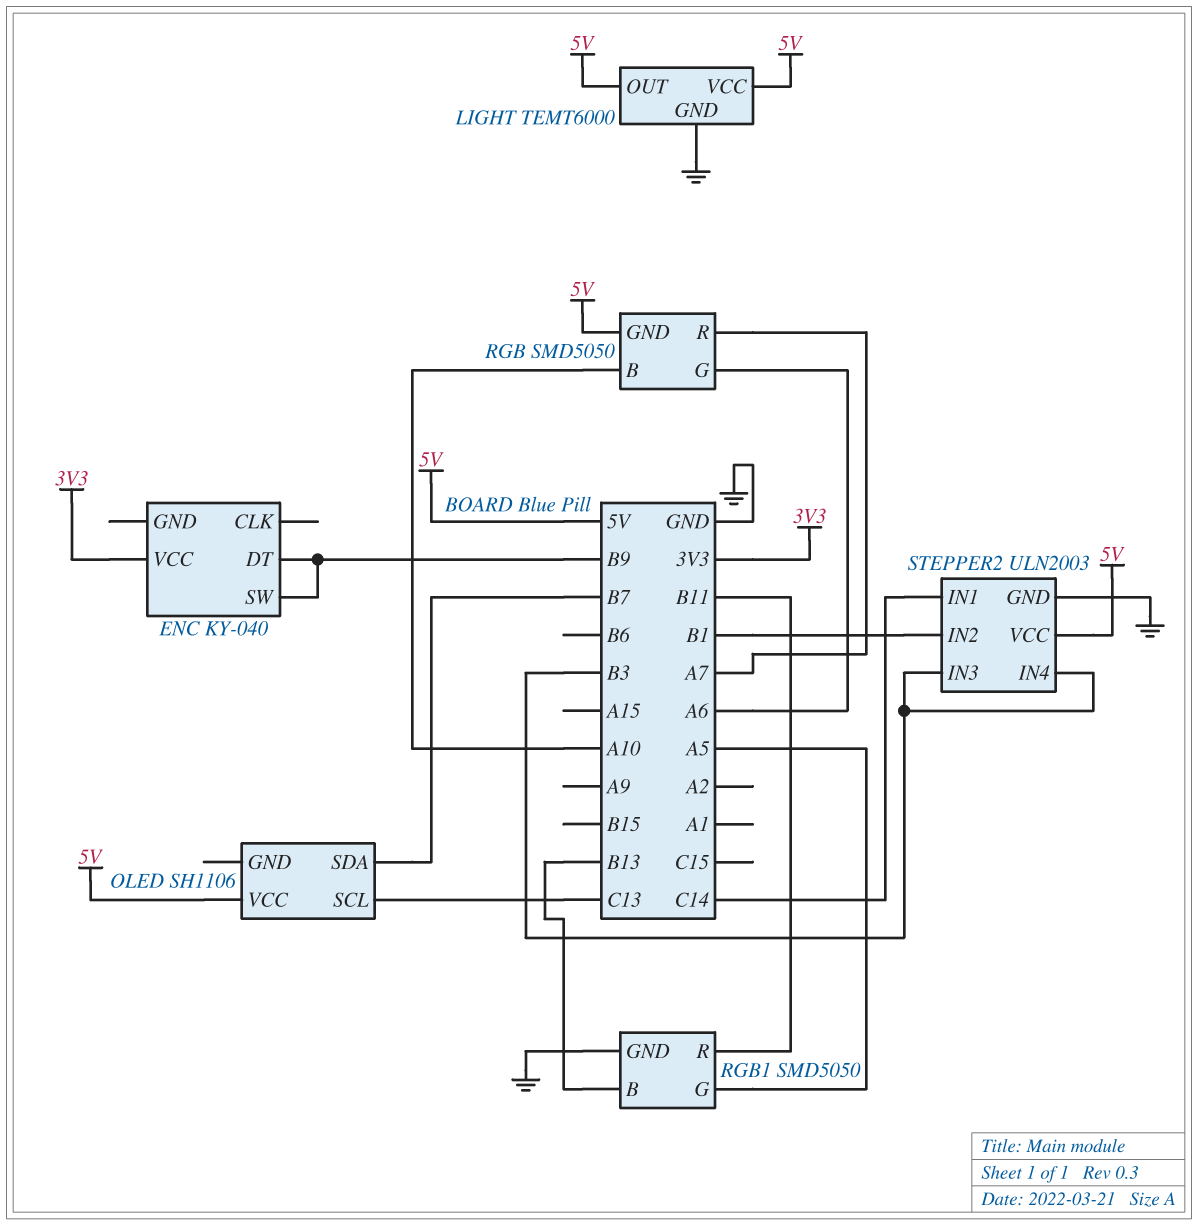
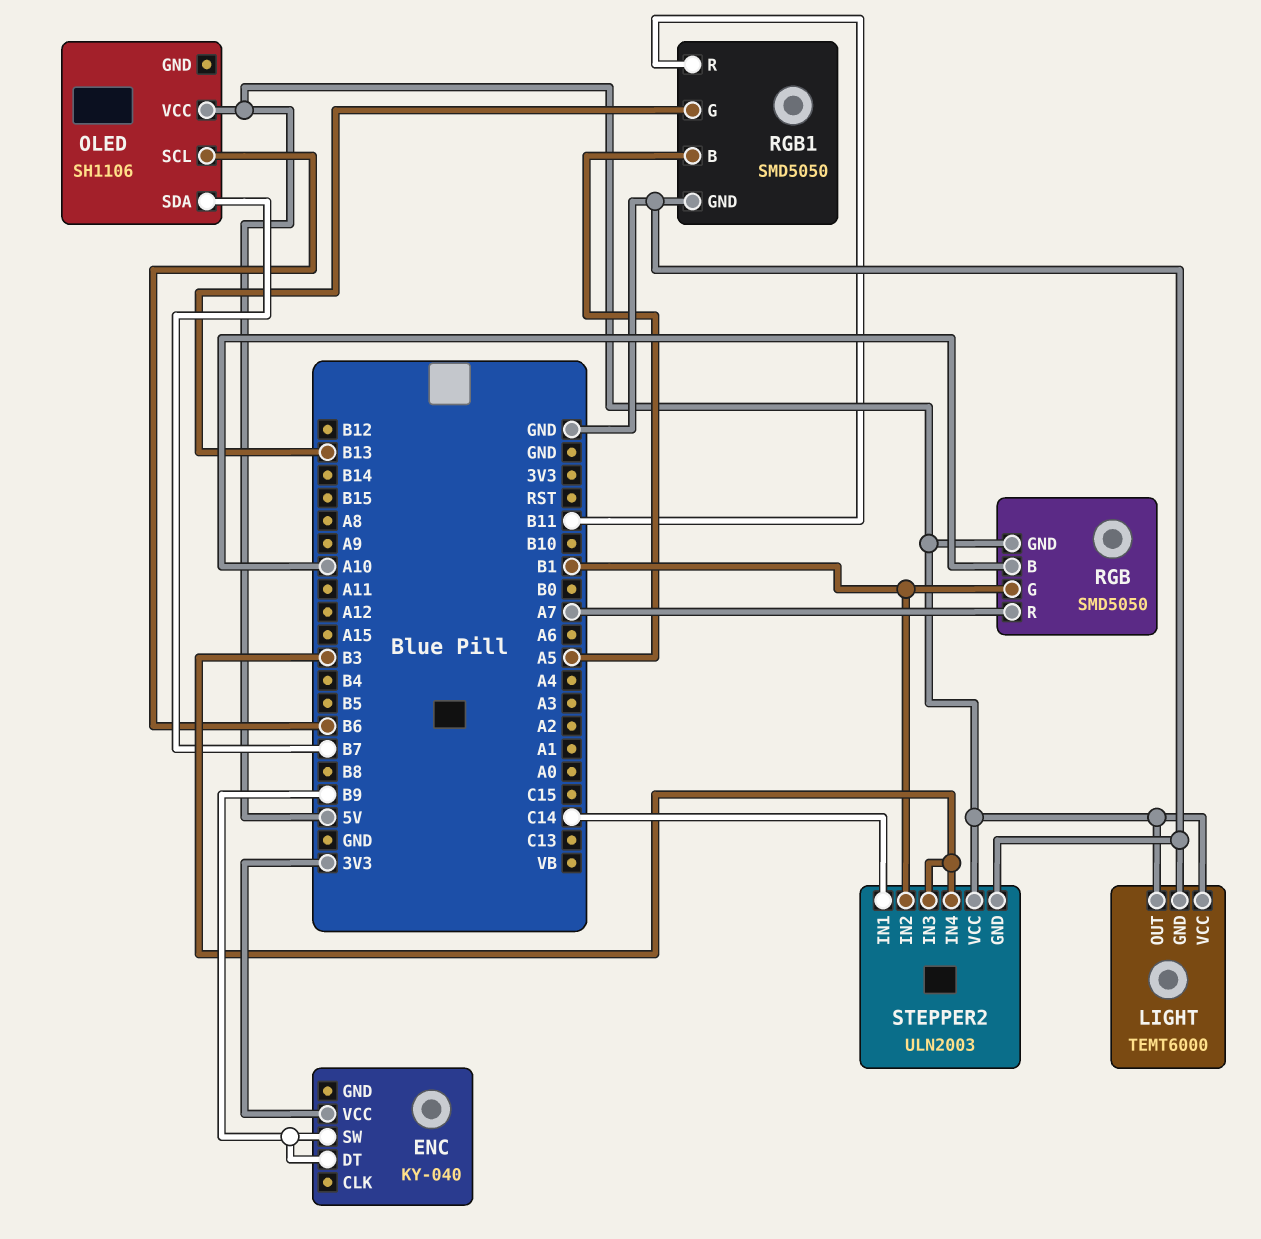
OLED pin SCL: C13 -> B6
RGB pin G: A6 -> B1
RGB1 pin B: B13 -> A5
RGB1 pin G: A5 -> B13

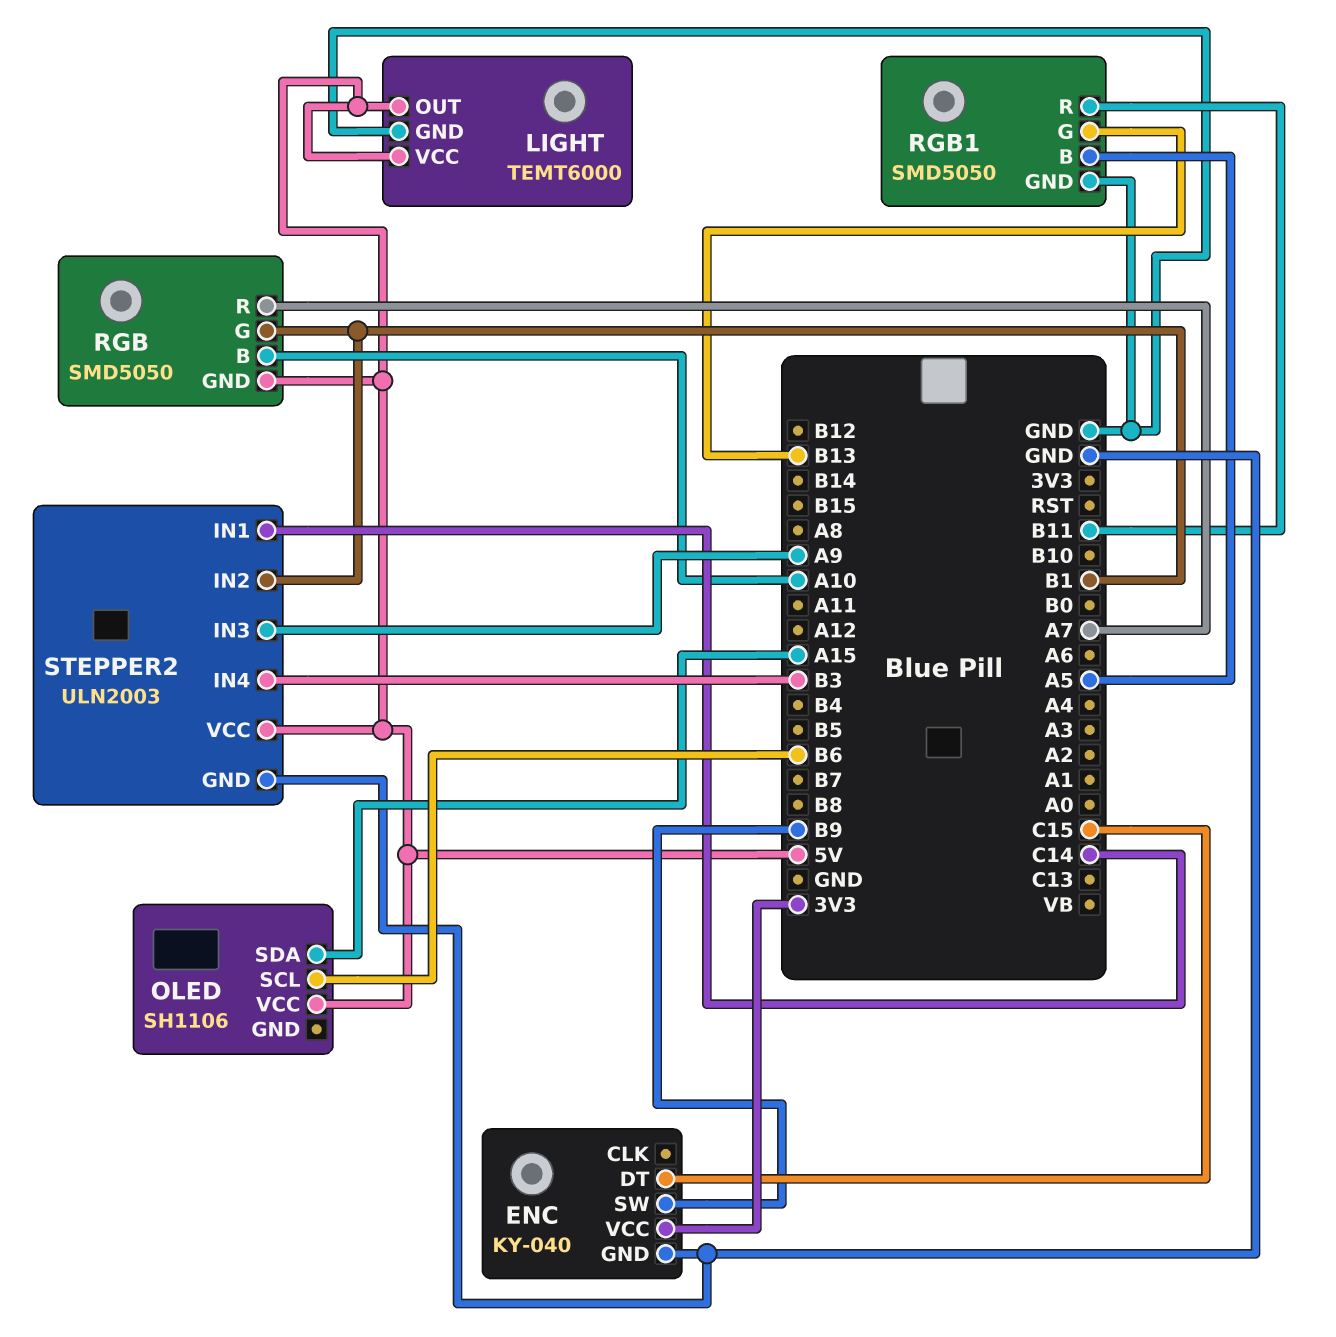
ENC pin DT: B9 -> C15
ENC pin GND: none -> GND
OLED pin SDA: B7 -> A15
STEPPER2 pin IN3: B3 -> A9

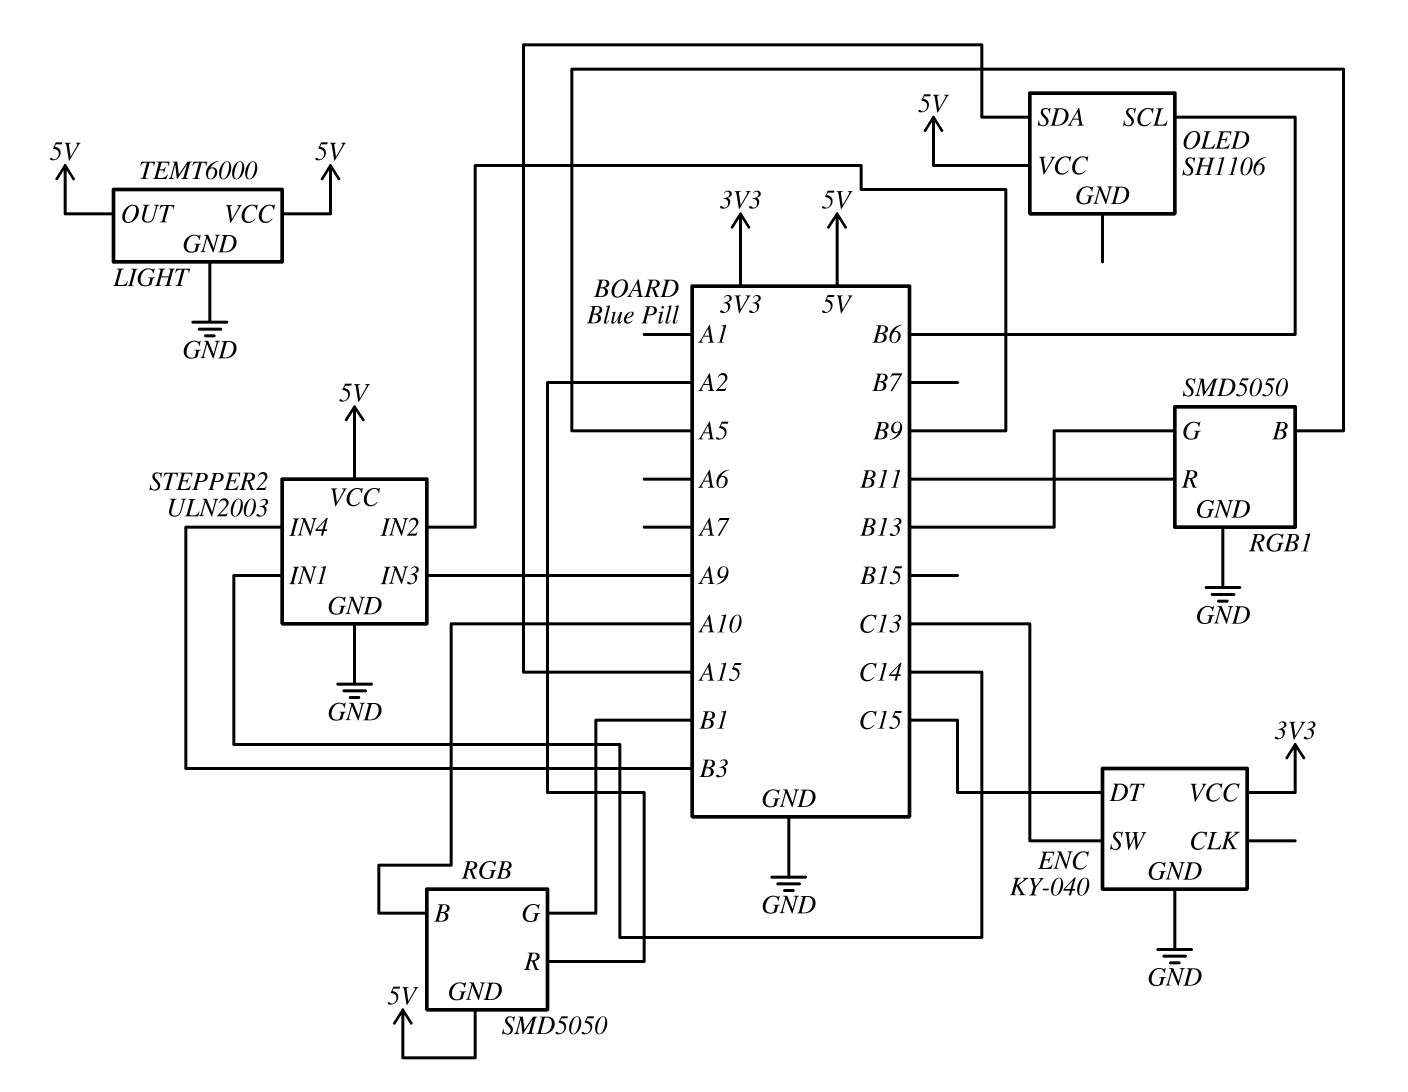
ENC pin SW: B9 -> C13
RGB pin R: A7 -> A2
STEPPER2 pin IN2: B1 -> B9

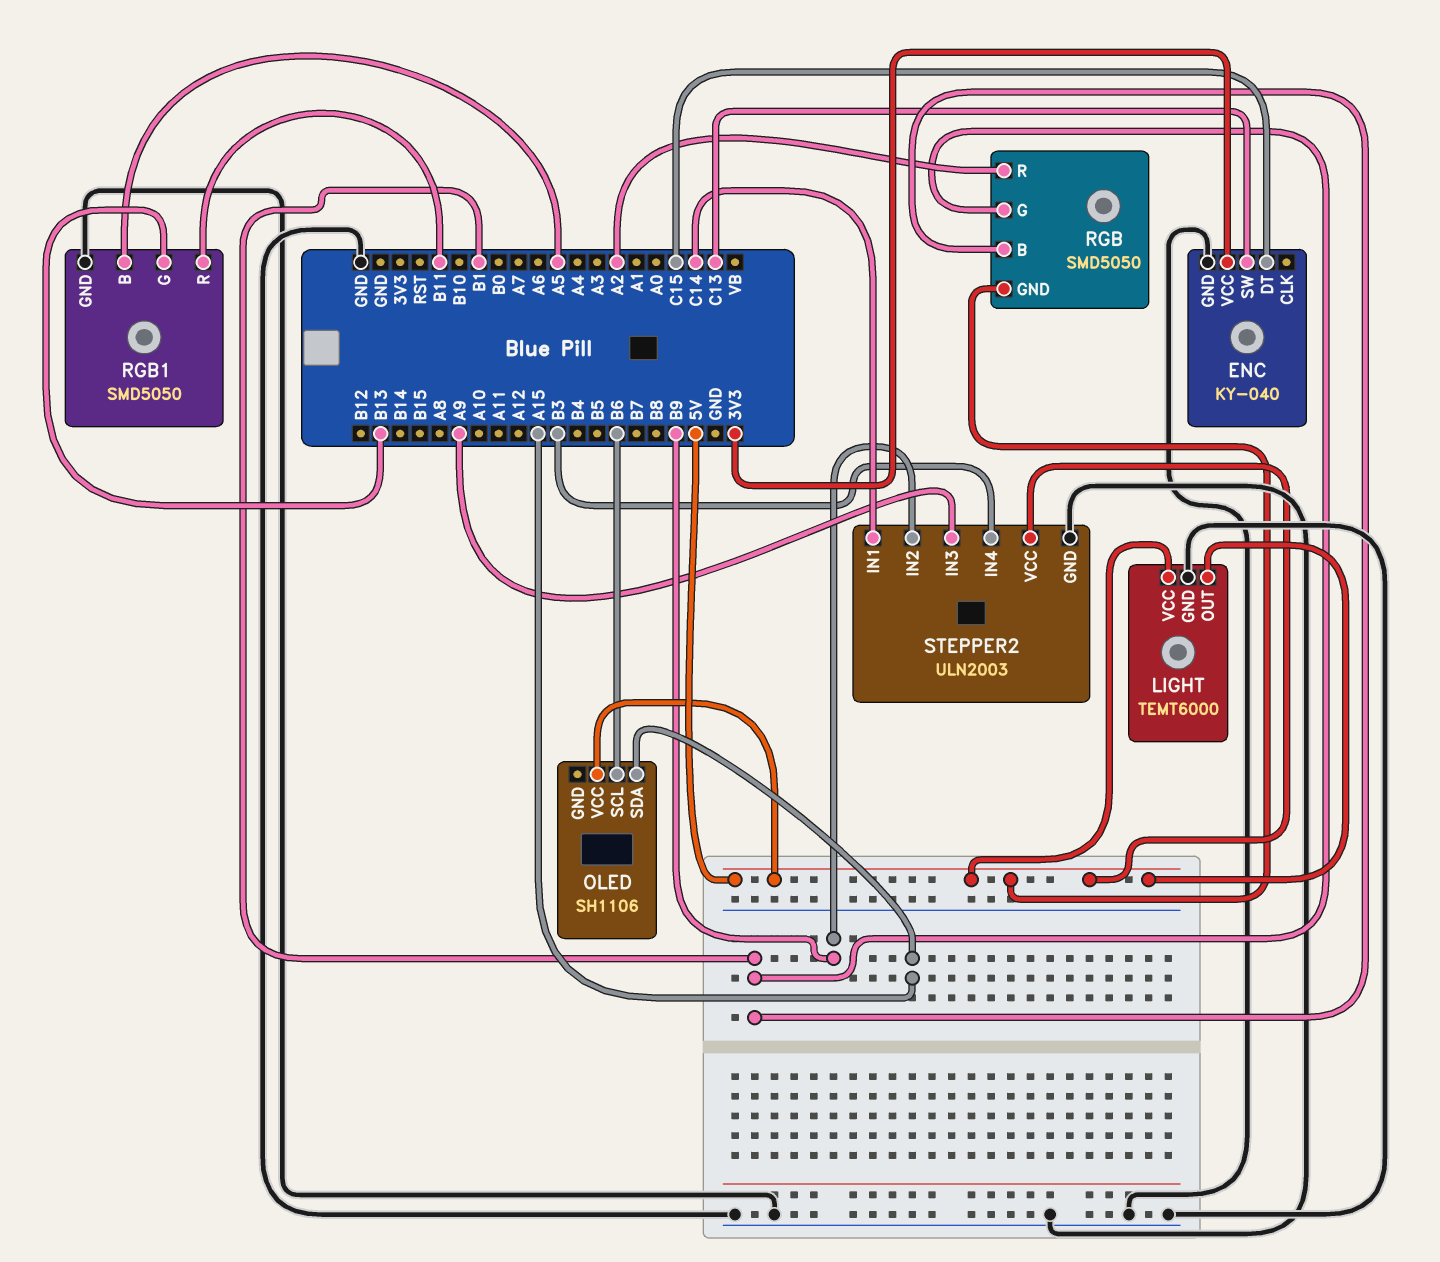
RGB pin B: A10 -> B1

